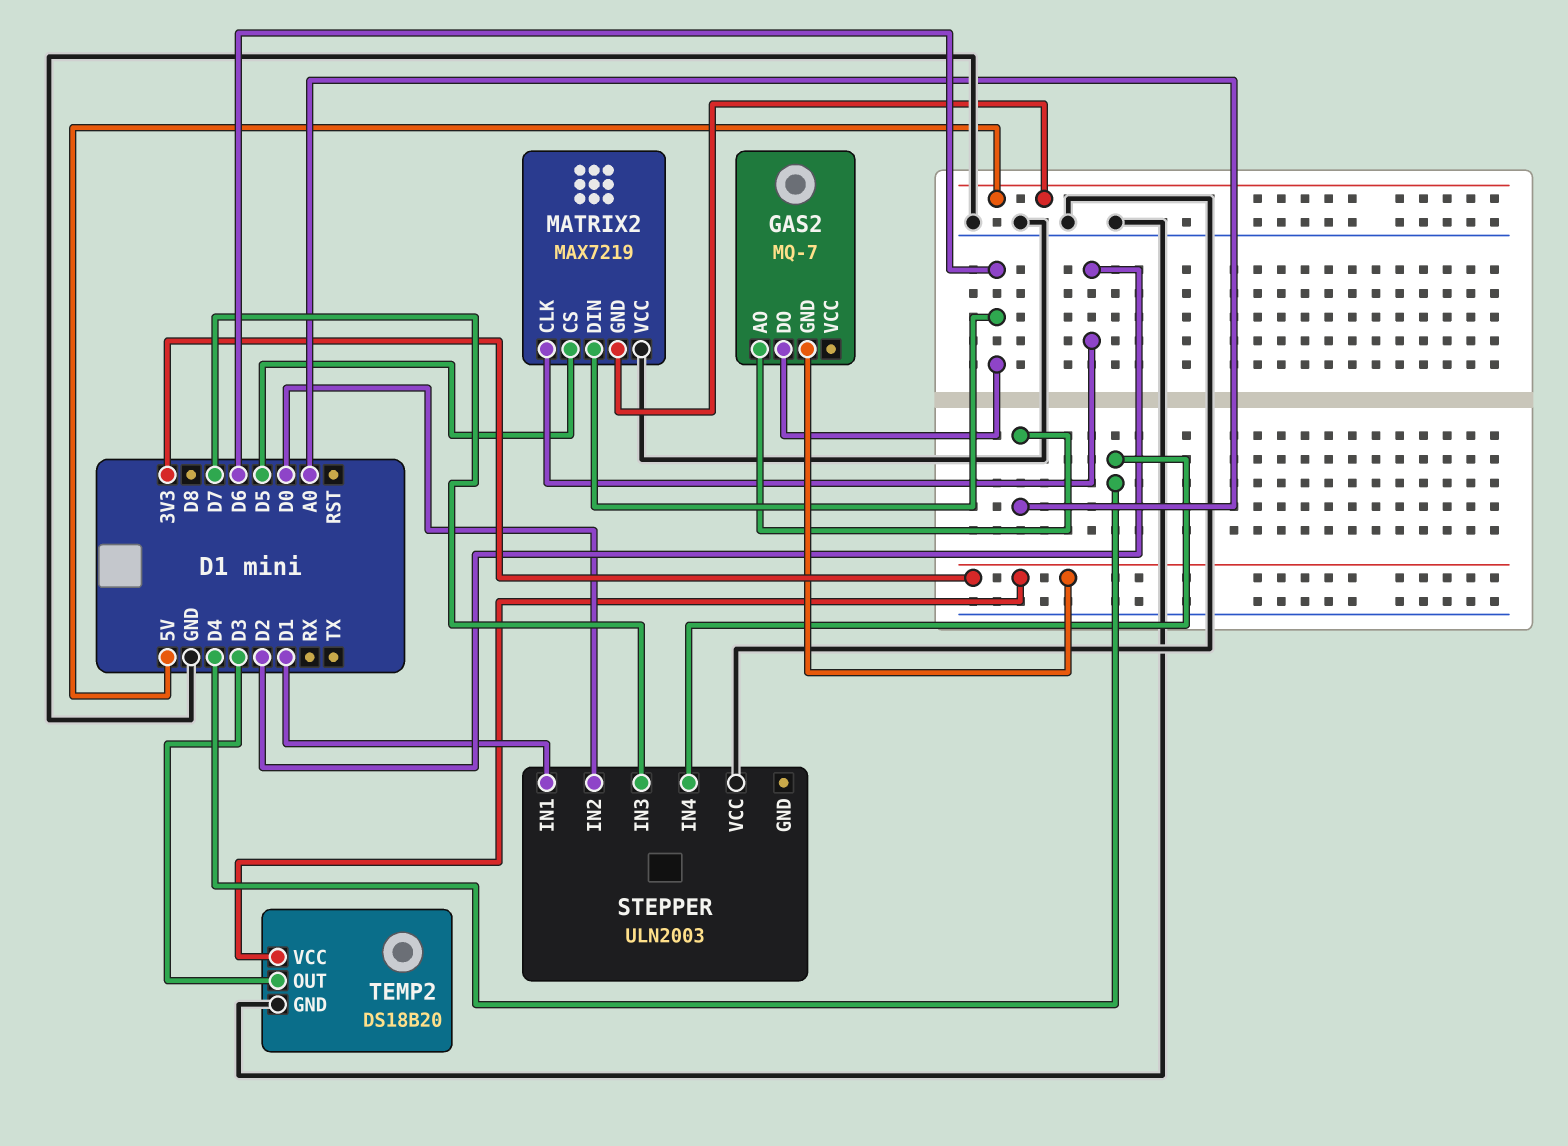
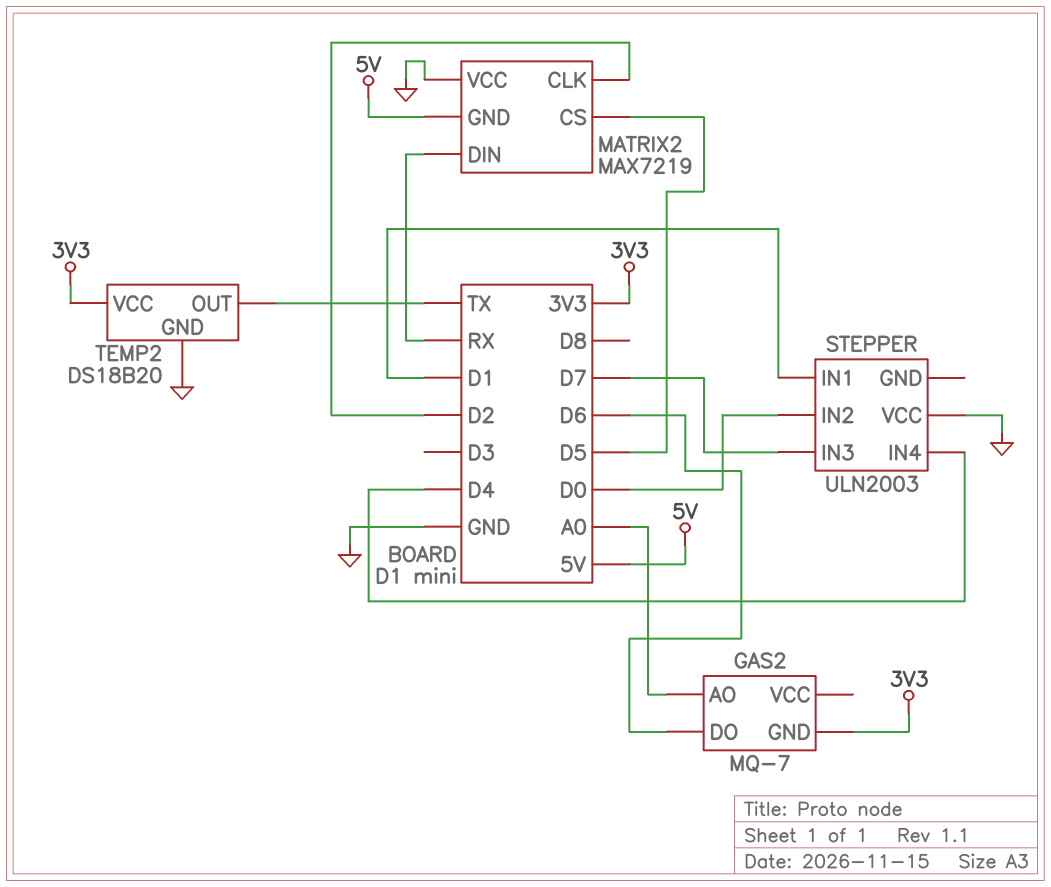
MATRIX2 pin DIN: D6 -> RX
TEMP2 pin OUT: D3 -> TX

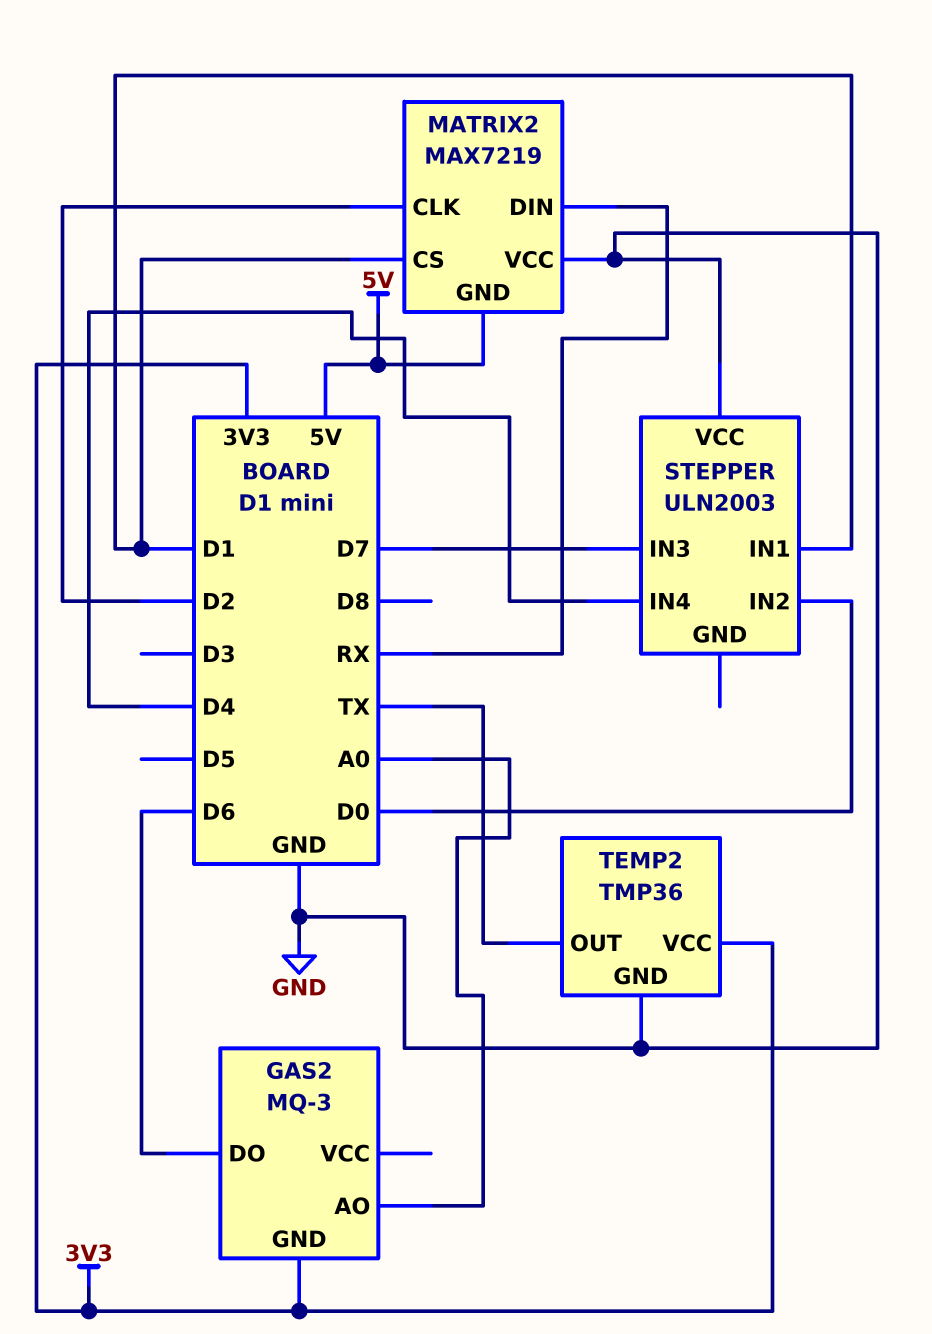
GAS2: MQ-7 -> MQ-3
MATRIX2 pin CS: D5 -> D1
TEMP2: DS18B20 -> TMP36

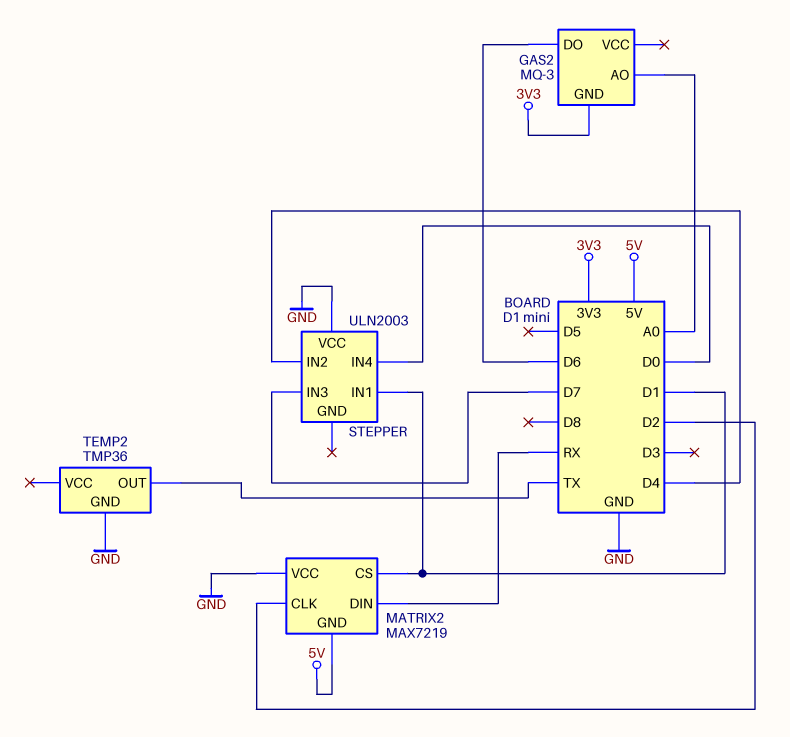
STEPPER pin IN2: D0 -> D4
STEPPER pin IN4: D4 -> D0
TEMP2 pin VCC: 3V3 -> none

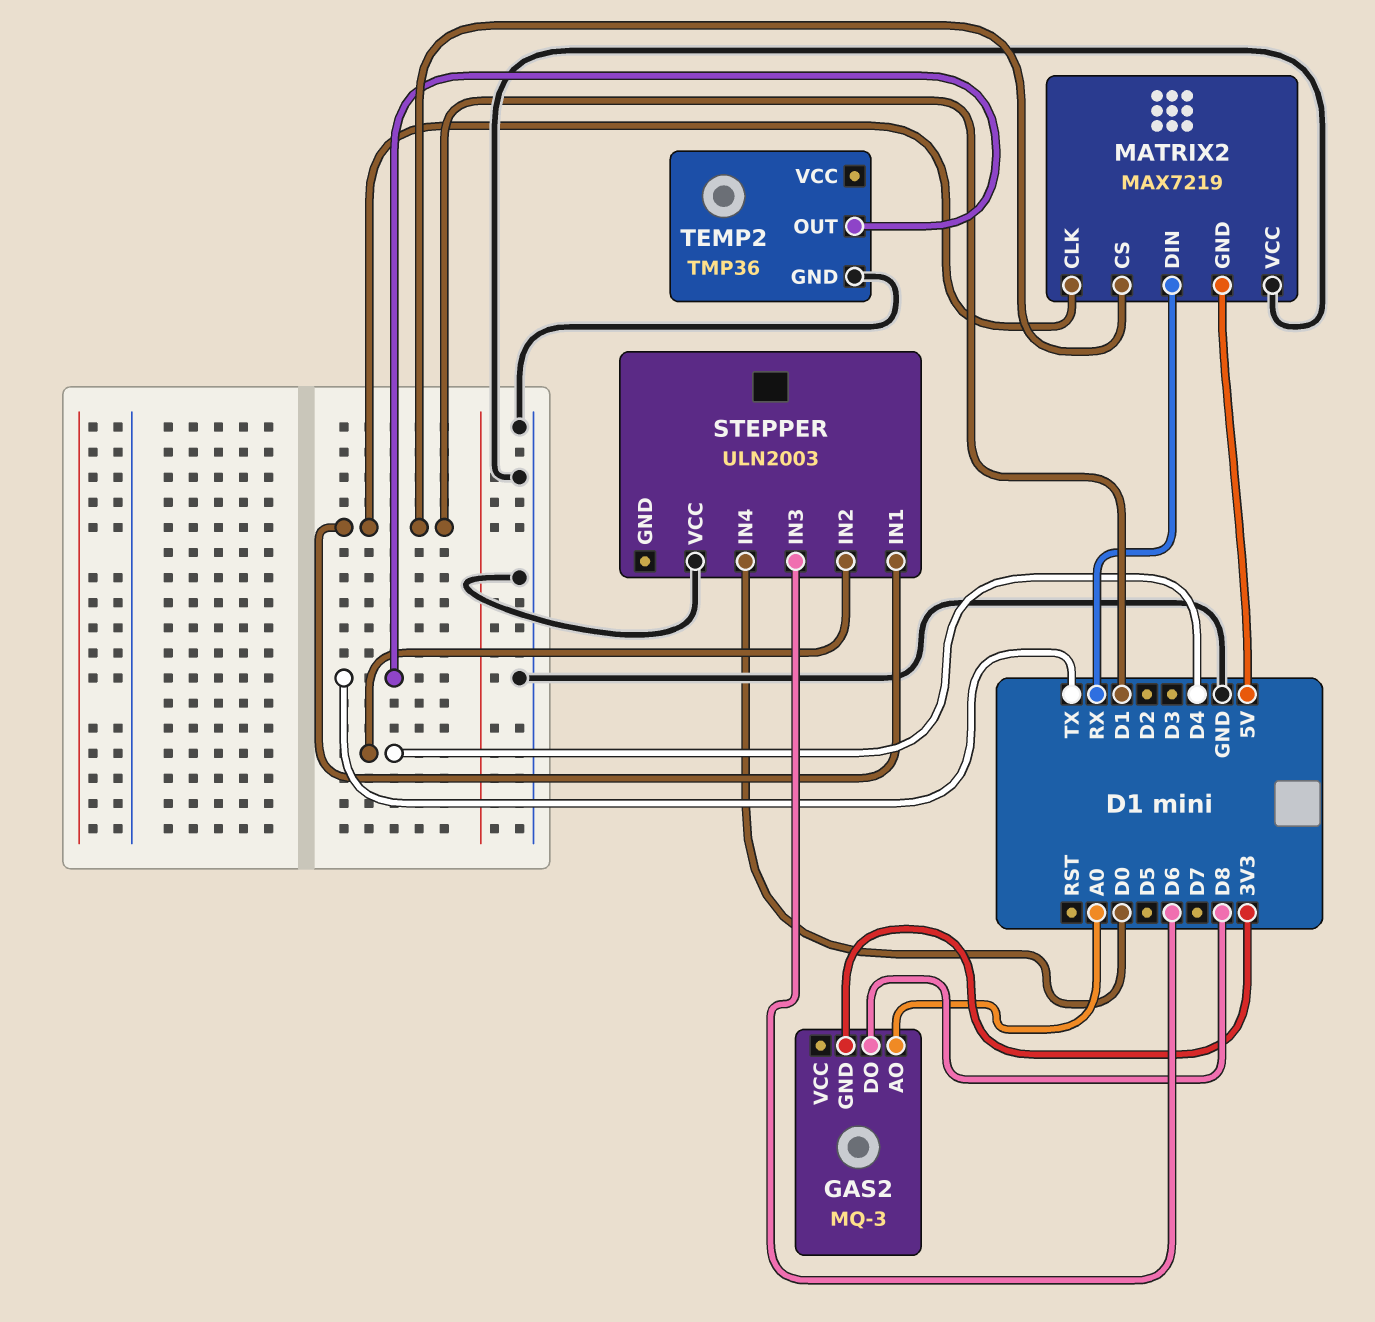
GAS2 pin DO: D6 -> D8
MATRIX2 pin CLK: D2 -> D1
STEPPER pin IN3: D7 -> D6

